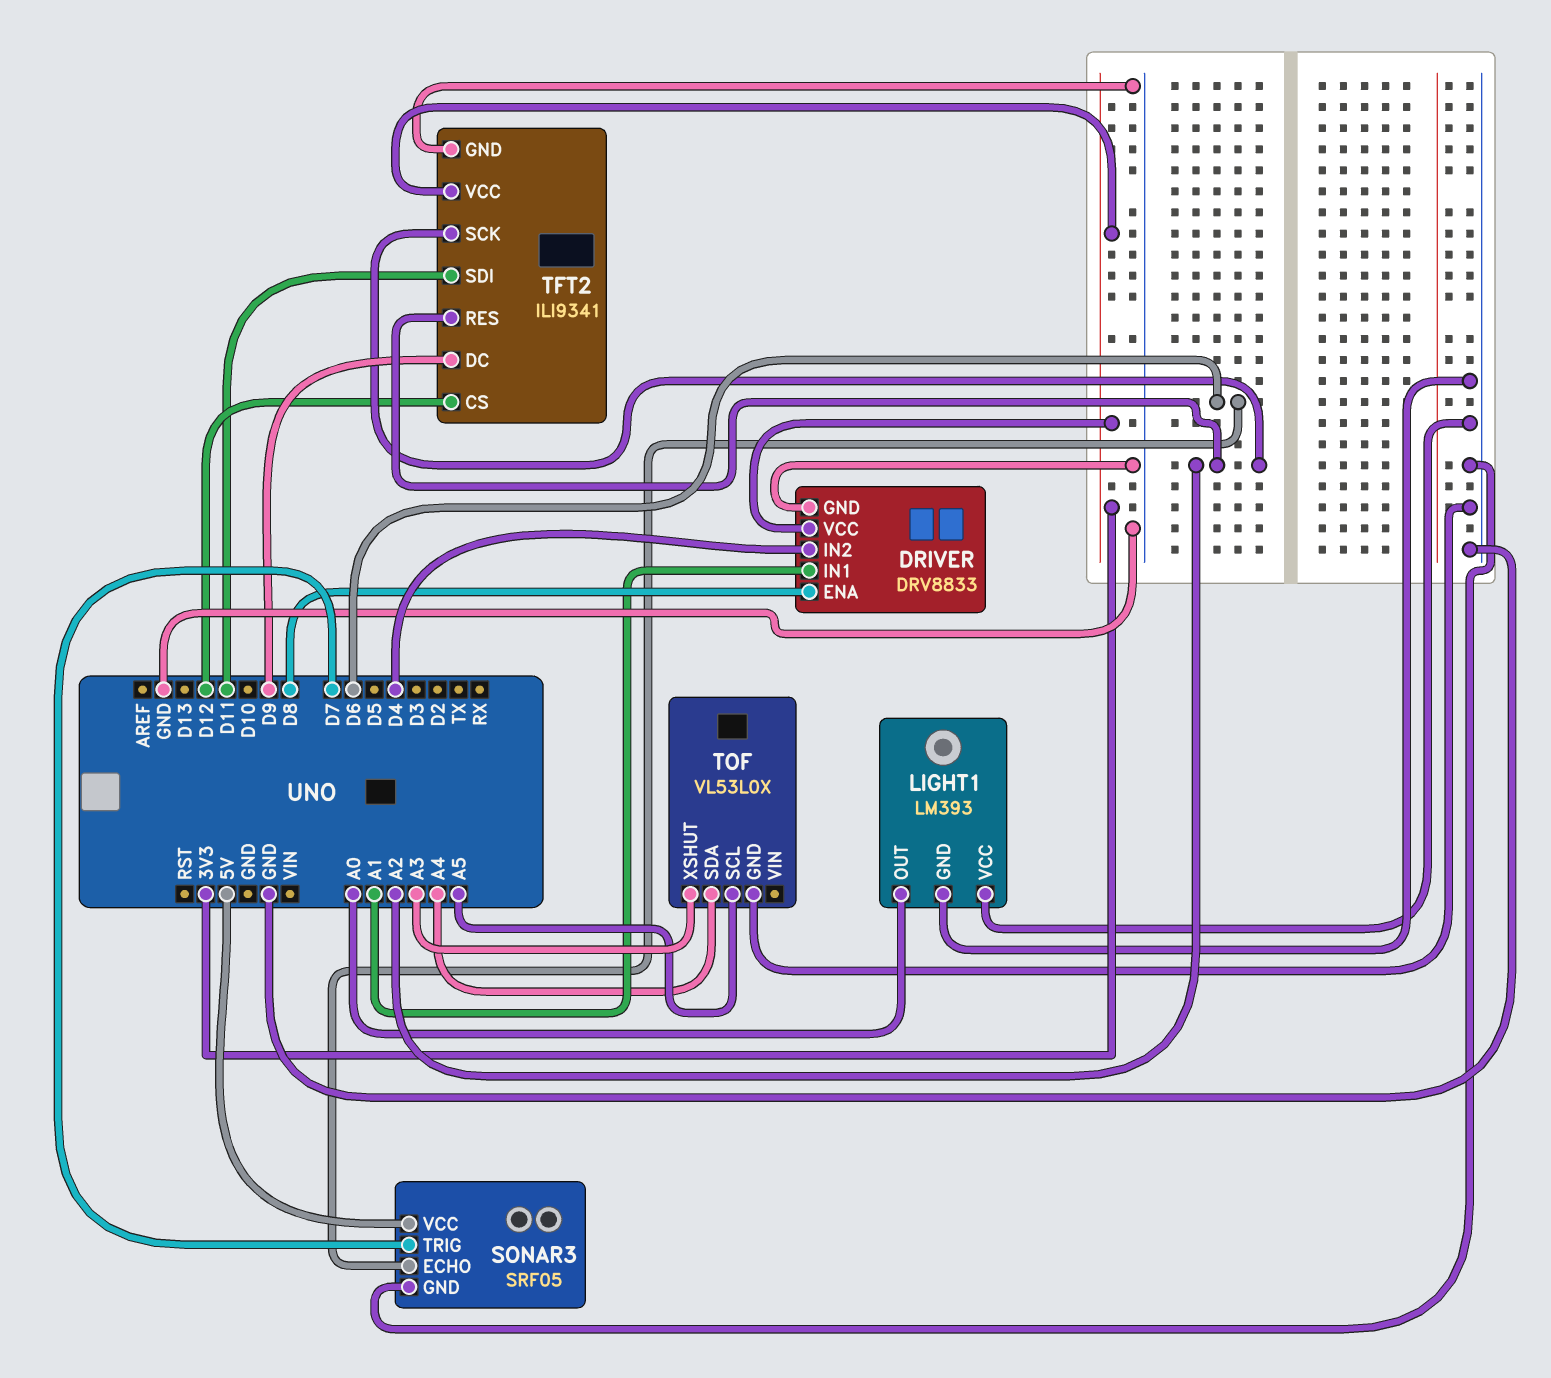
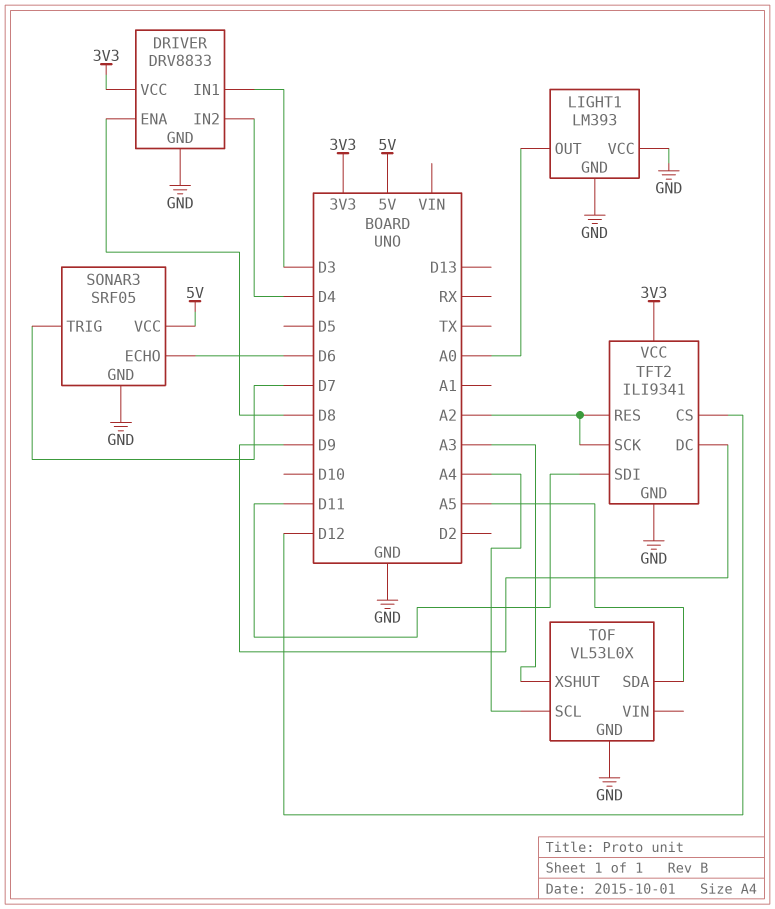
DRIVER pin IN1: A1 -> D3
TOF pin SCL: A5 -> A4
TOF pin SDA: A4 -> A5

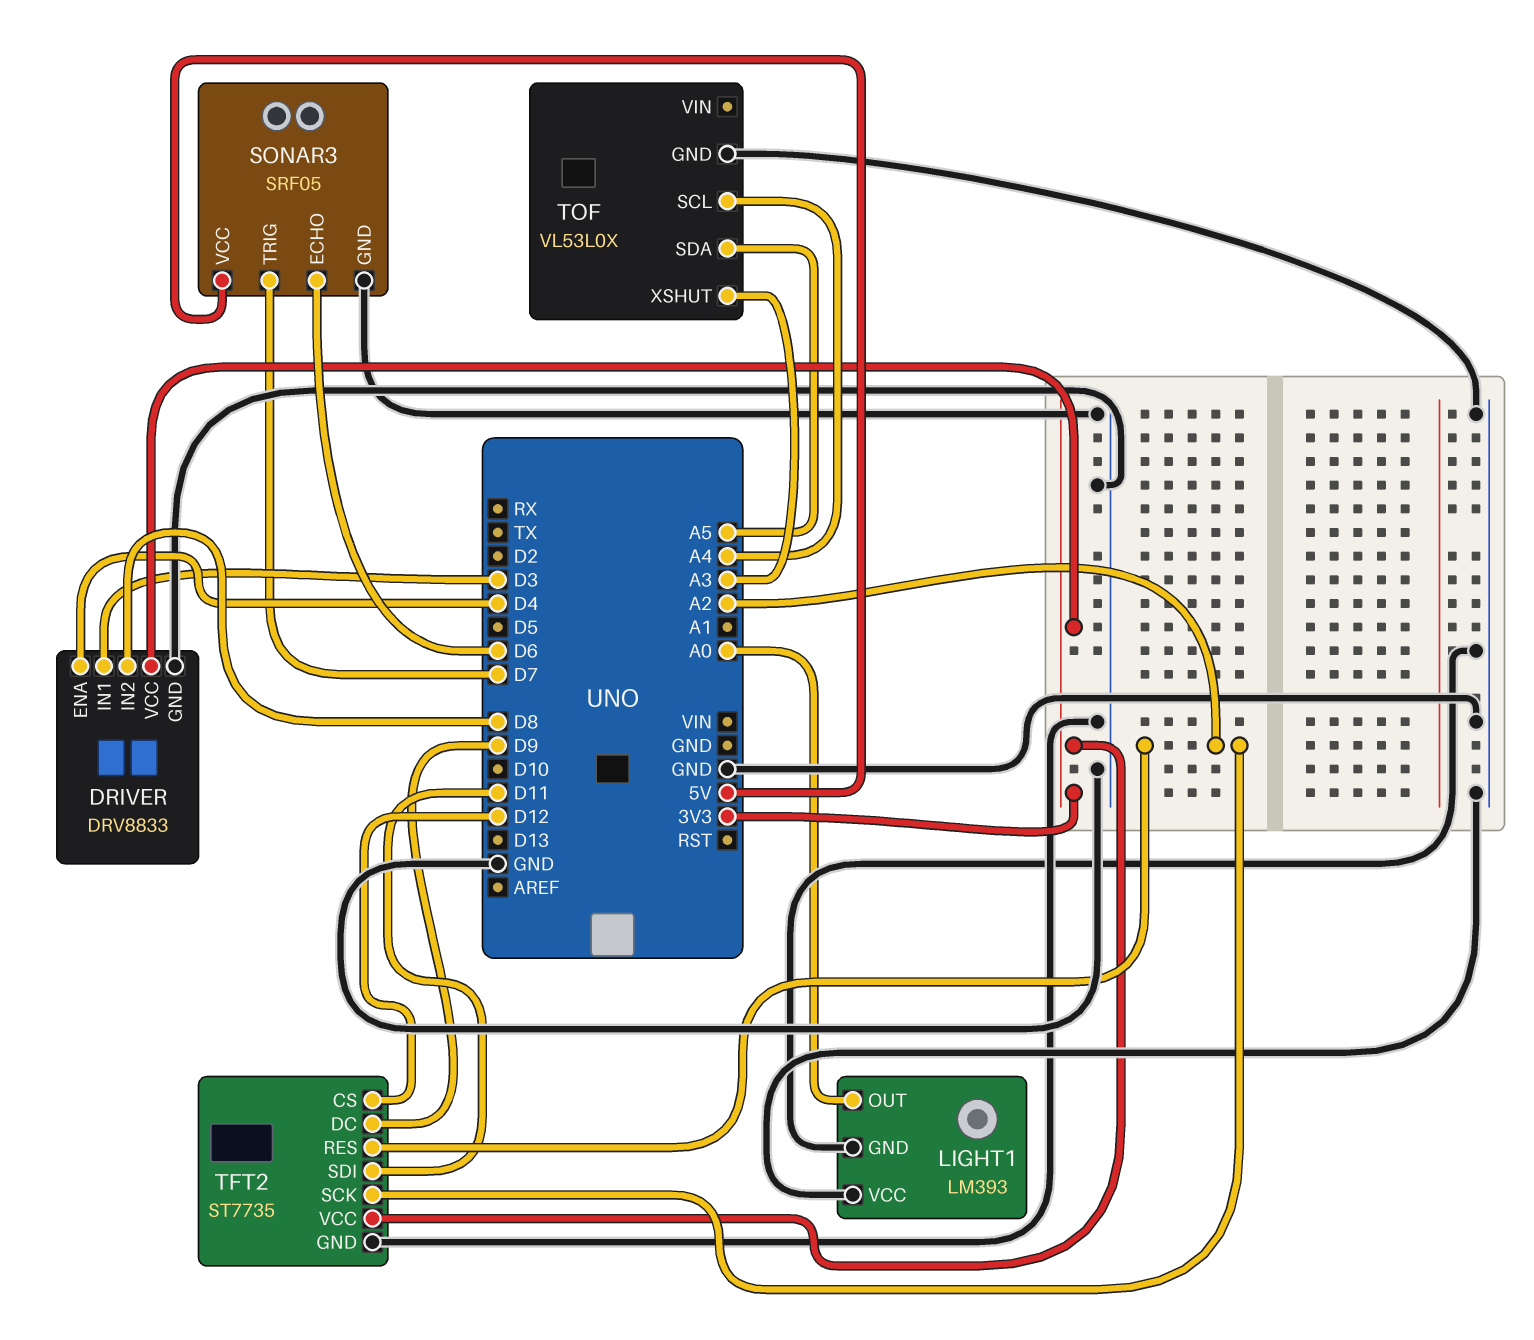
DRIVER pin ENA: D8 -> D4
DRIVER pin IN2: D4 -> D8
TFT2: ILI9341 -> ST7735

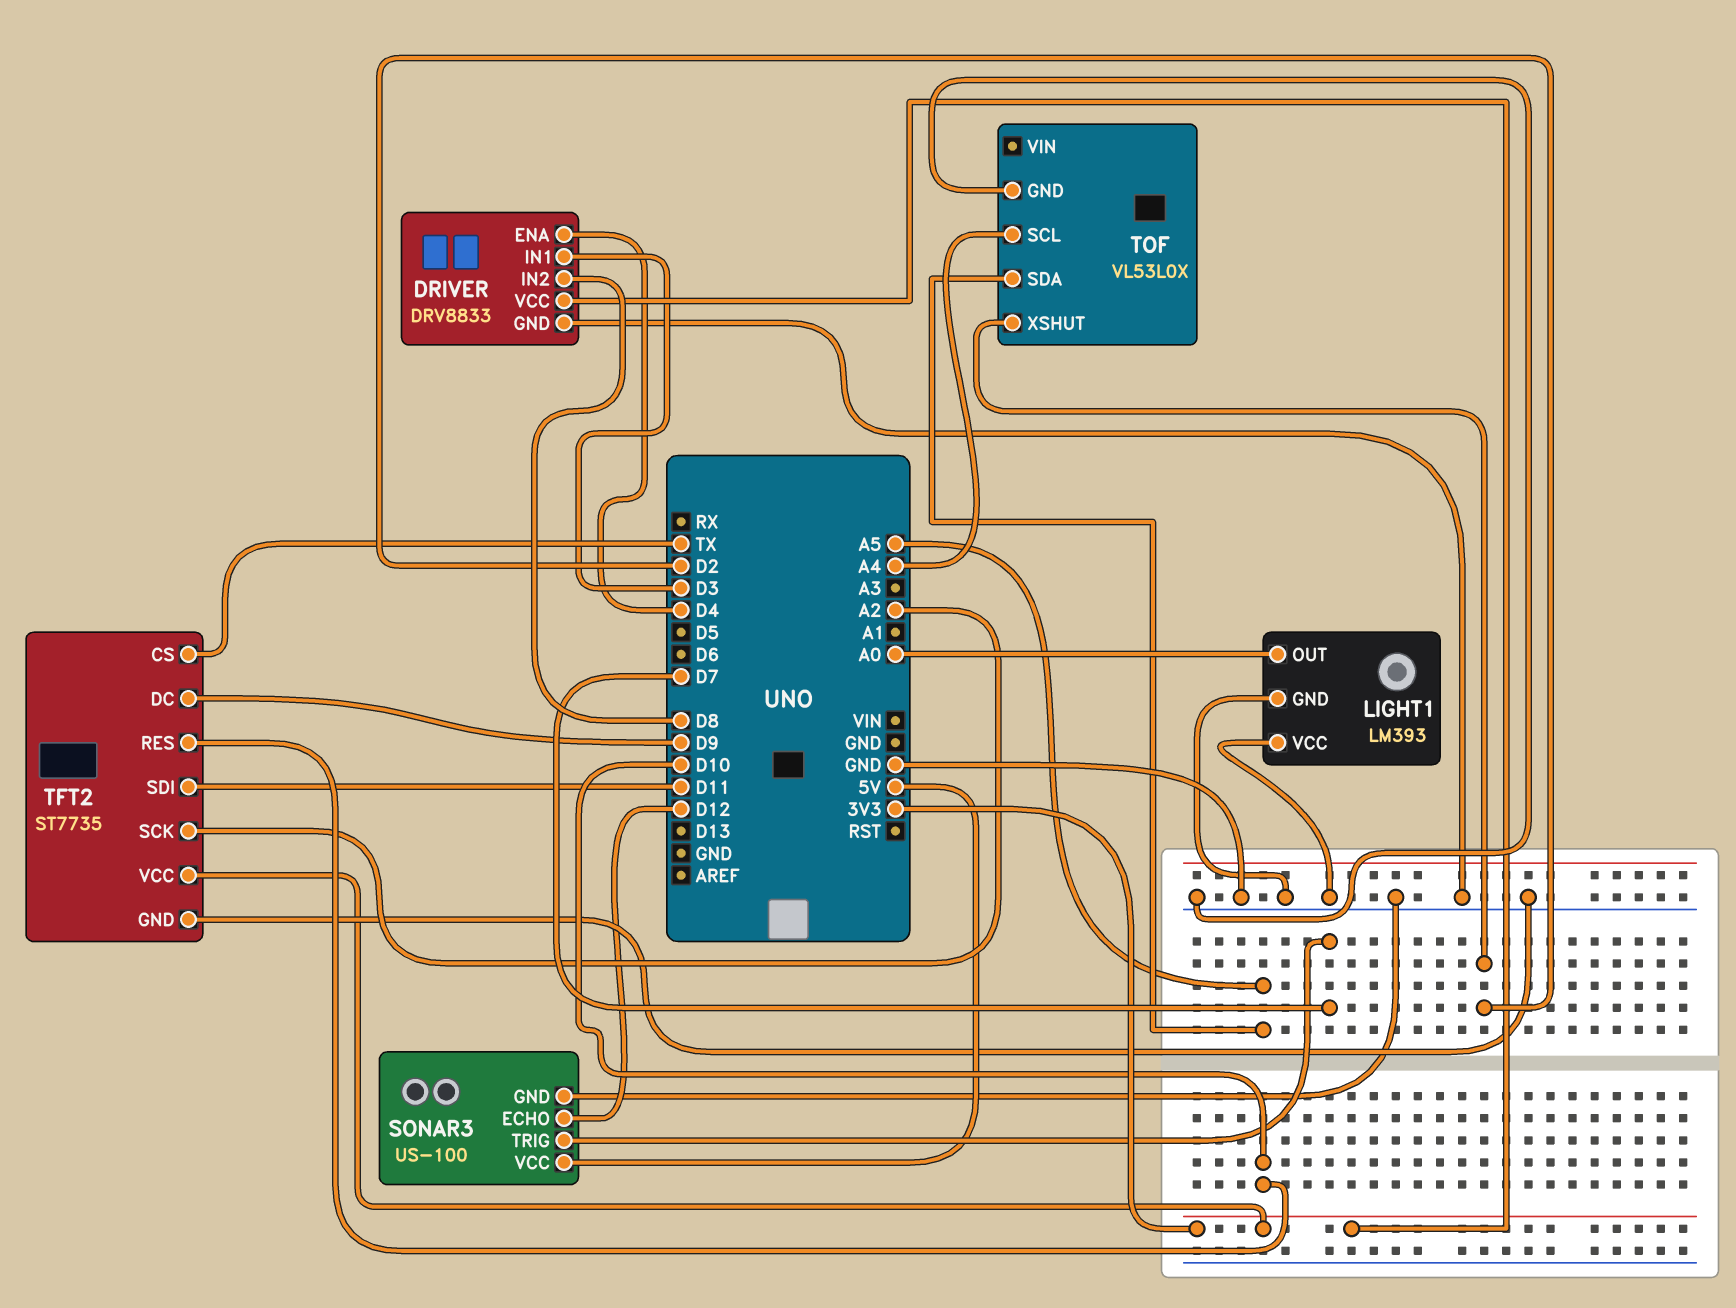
SONAR3: SRF05 -> US-100
SONAR3 pin ECHO: D6 -> D12
TFT2 pin CS: D12 -> TX
TFT2 pin RES: A2 -> D10
TOF pin XSHUT: A3 -> D2

